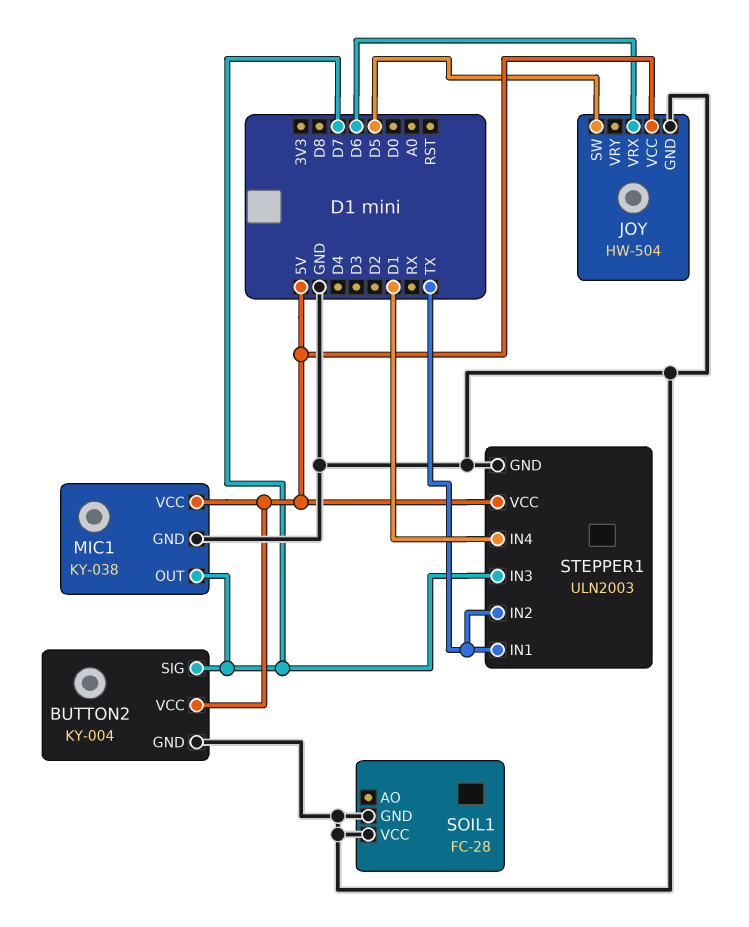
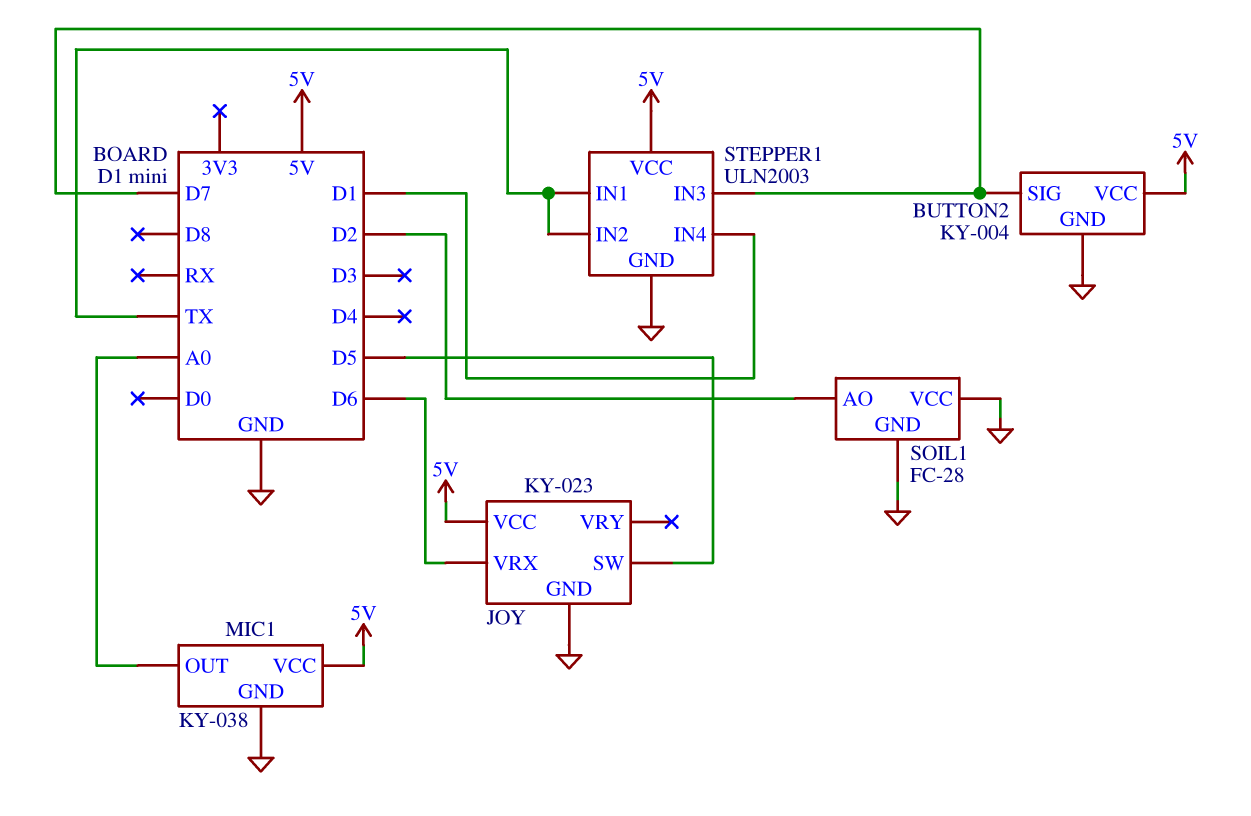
JOY: HW-504 -> KY-023
MIC1 pin OUT: D7 -> A0
SOIL1 pin AO: none -> D2

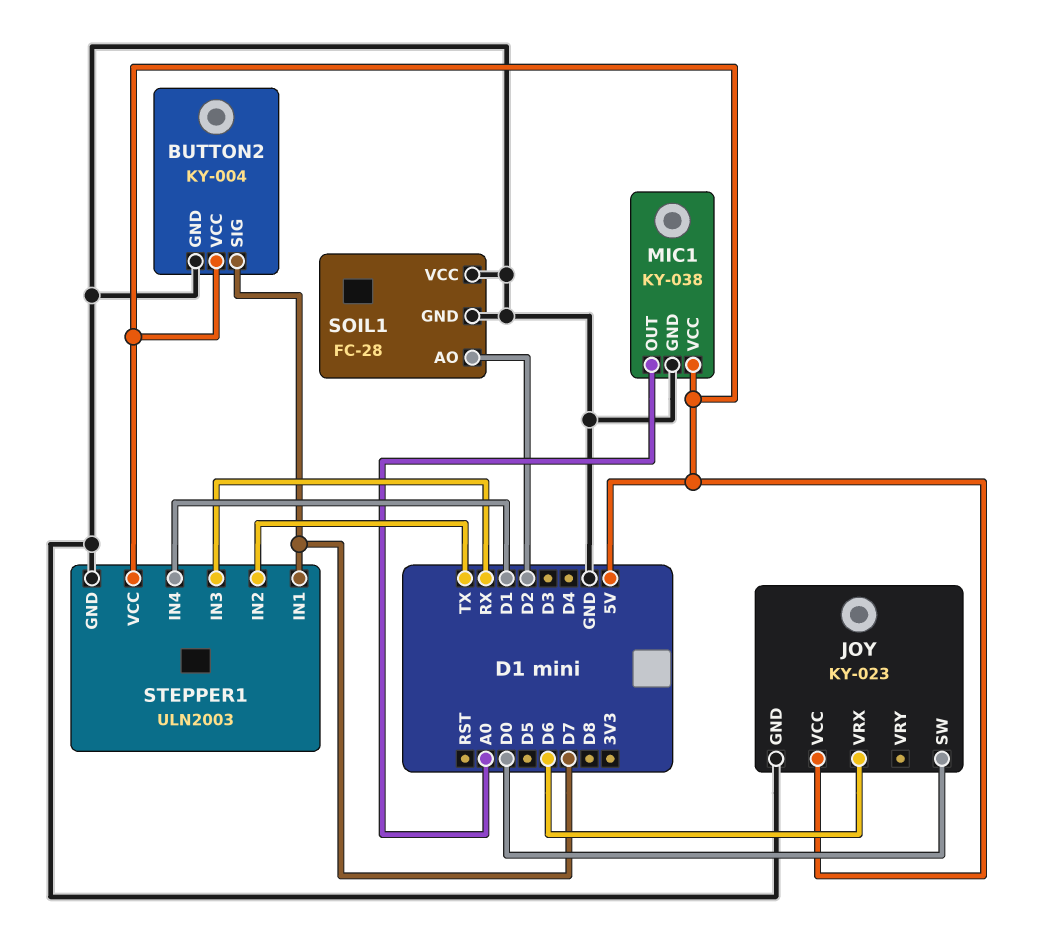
JOY pin SW: D5 -> D0
STEPPER1 pin IN1: TX -> D7
STEPPER1 pin IN3: D7 -> RX

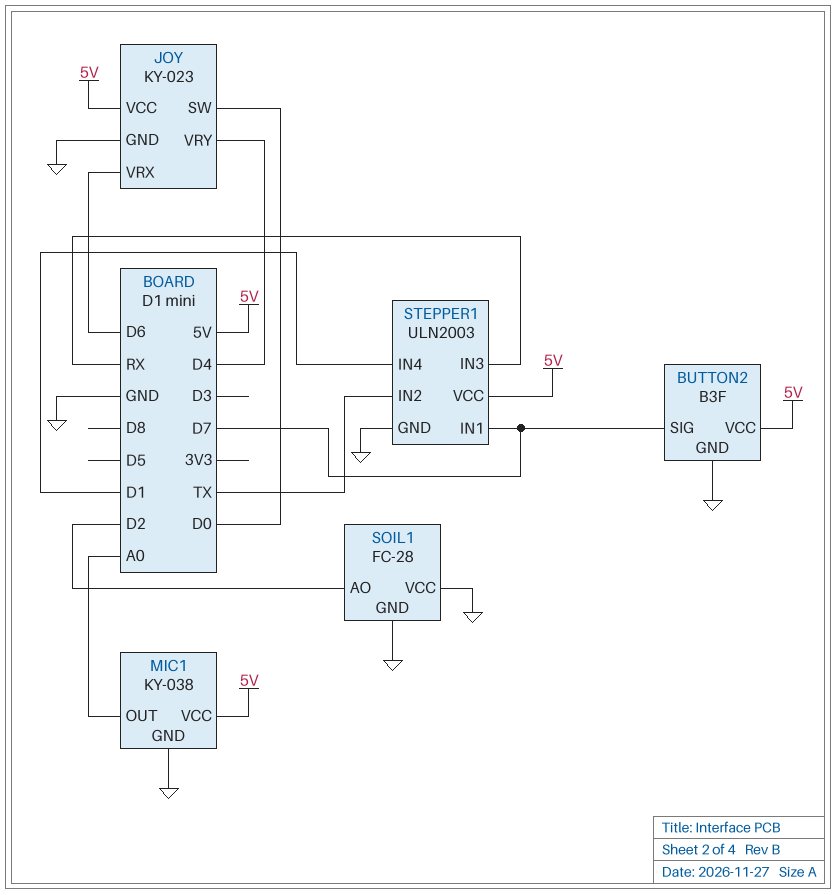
BUTTON2: KY-004 -> B3F
JOY pin VRY: none -> D4

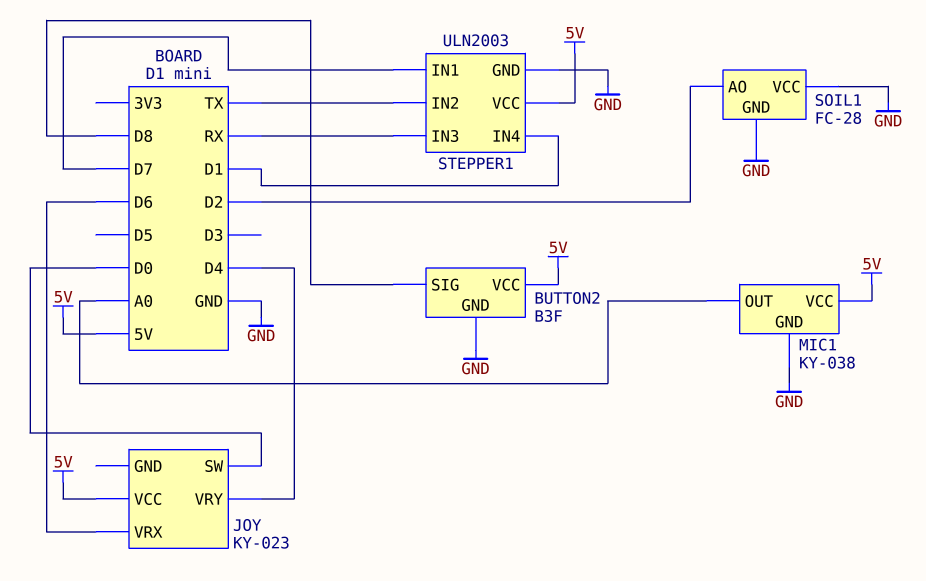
BUTTON2 pin SIG: D7 -> D8
JOY pin GND: GND -> none

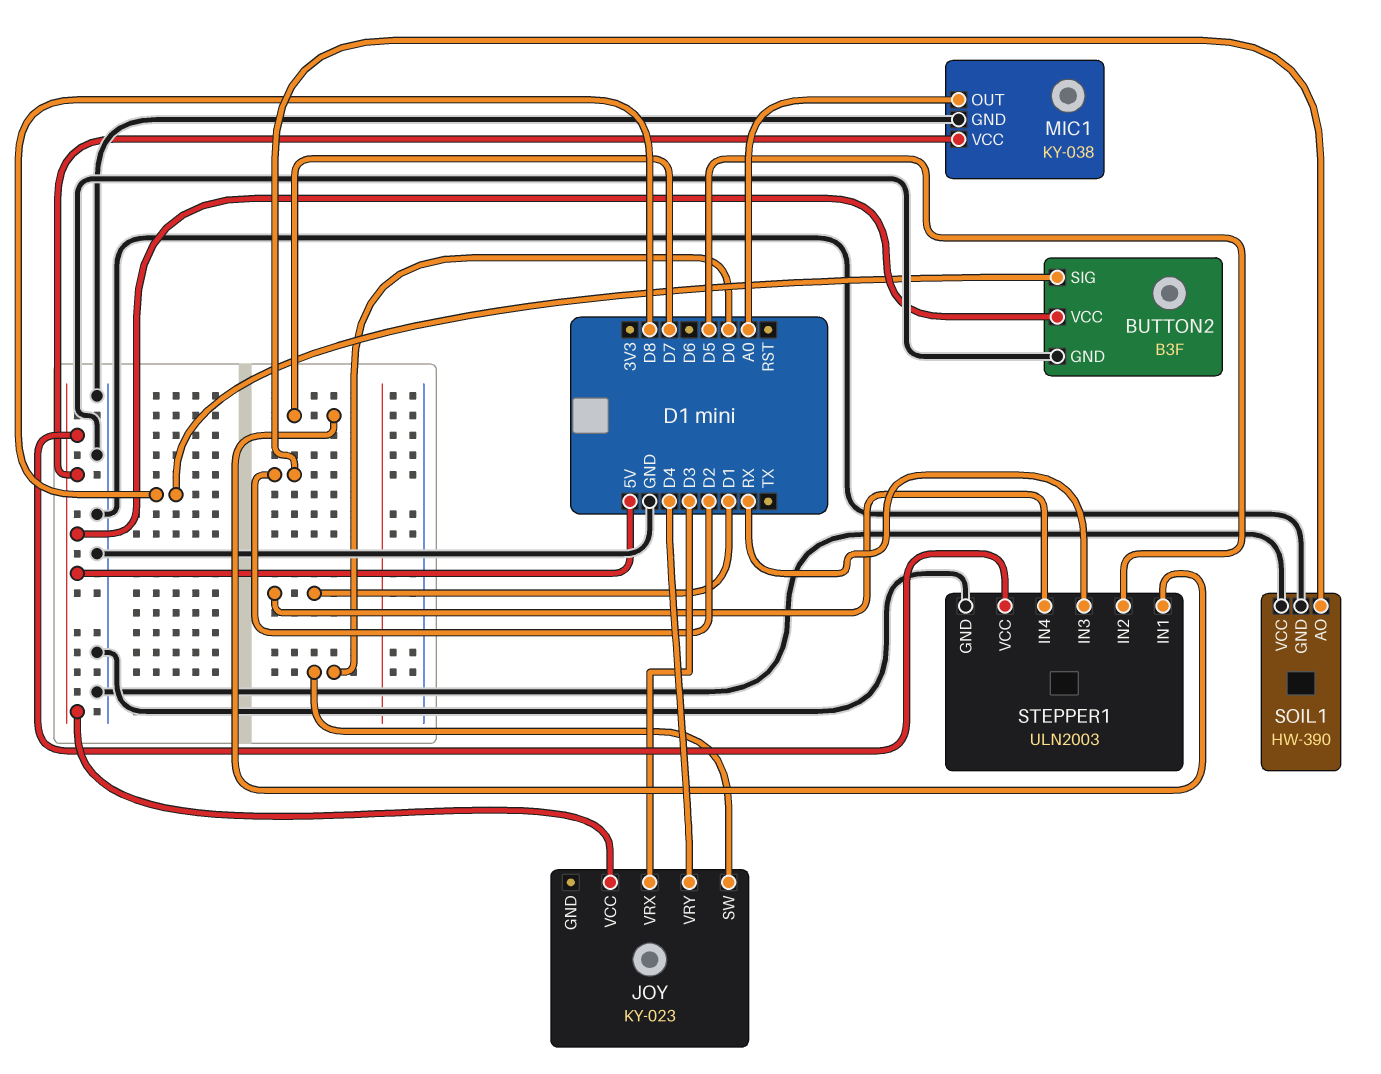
JOY pin VRX: D6 -> D3
SOIL1: FC-28 -> HW-390
STEPPER1 pin IN2: TX -> D5

